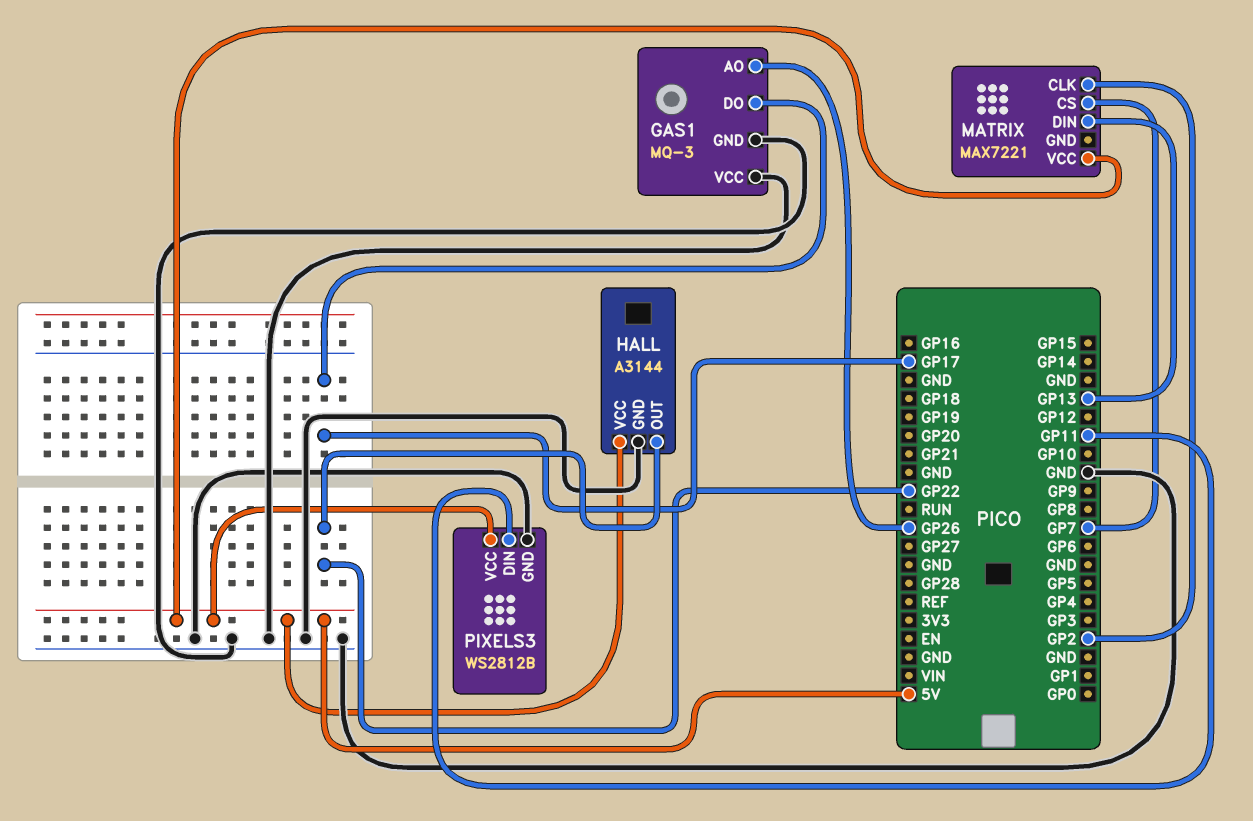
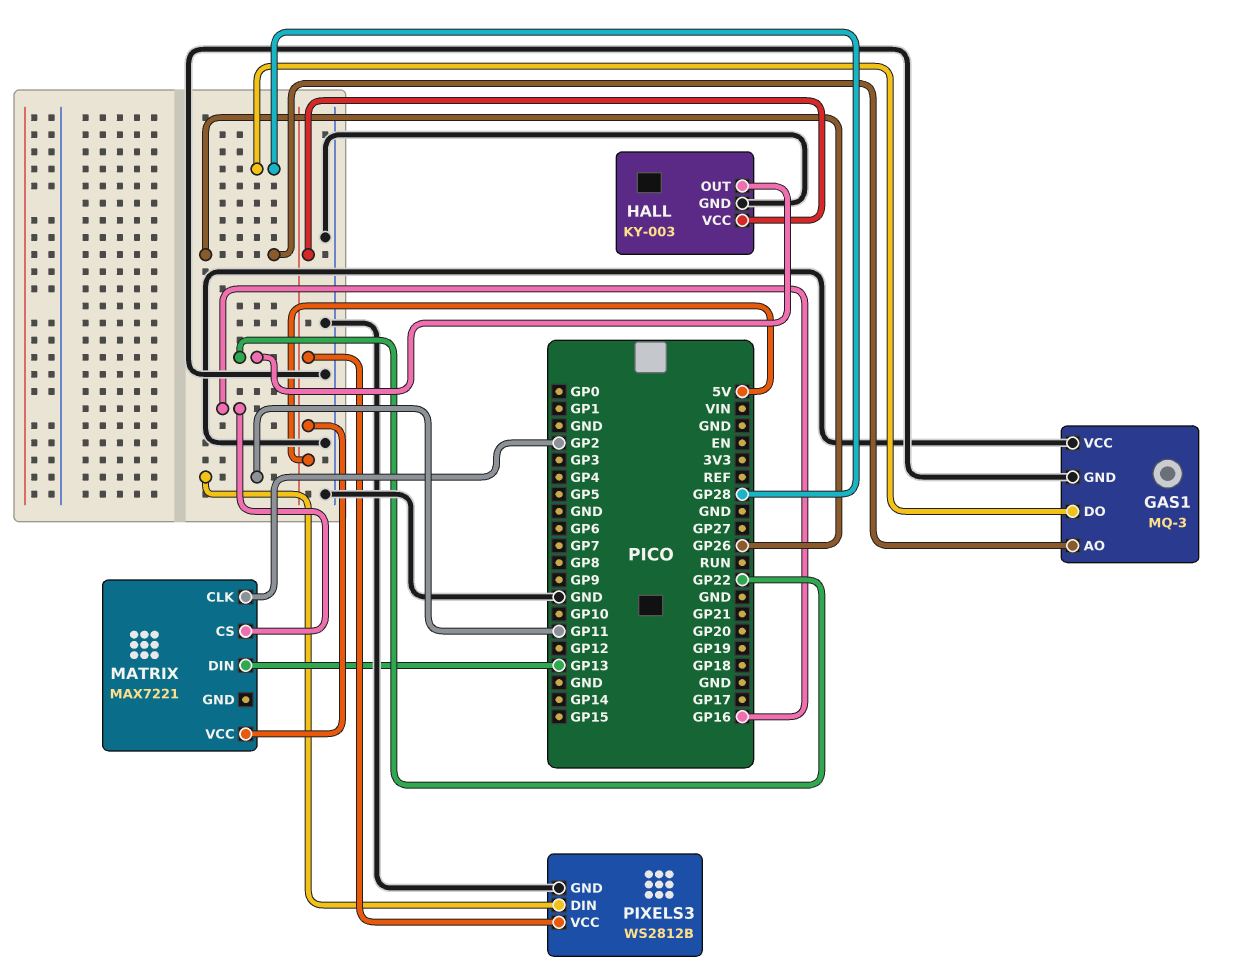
GAS1 pin DO: GP17 -> GP28
HALL: A3144 -> KY-003
MATRIX pin CS: GP7 -> GP16

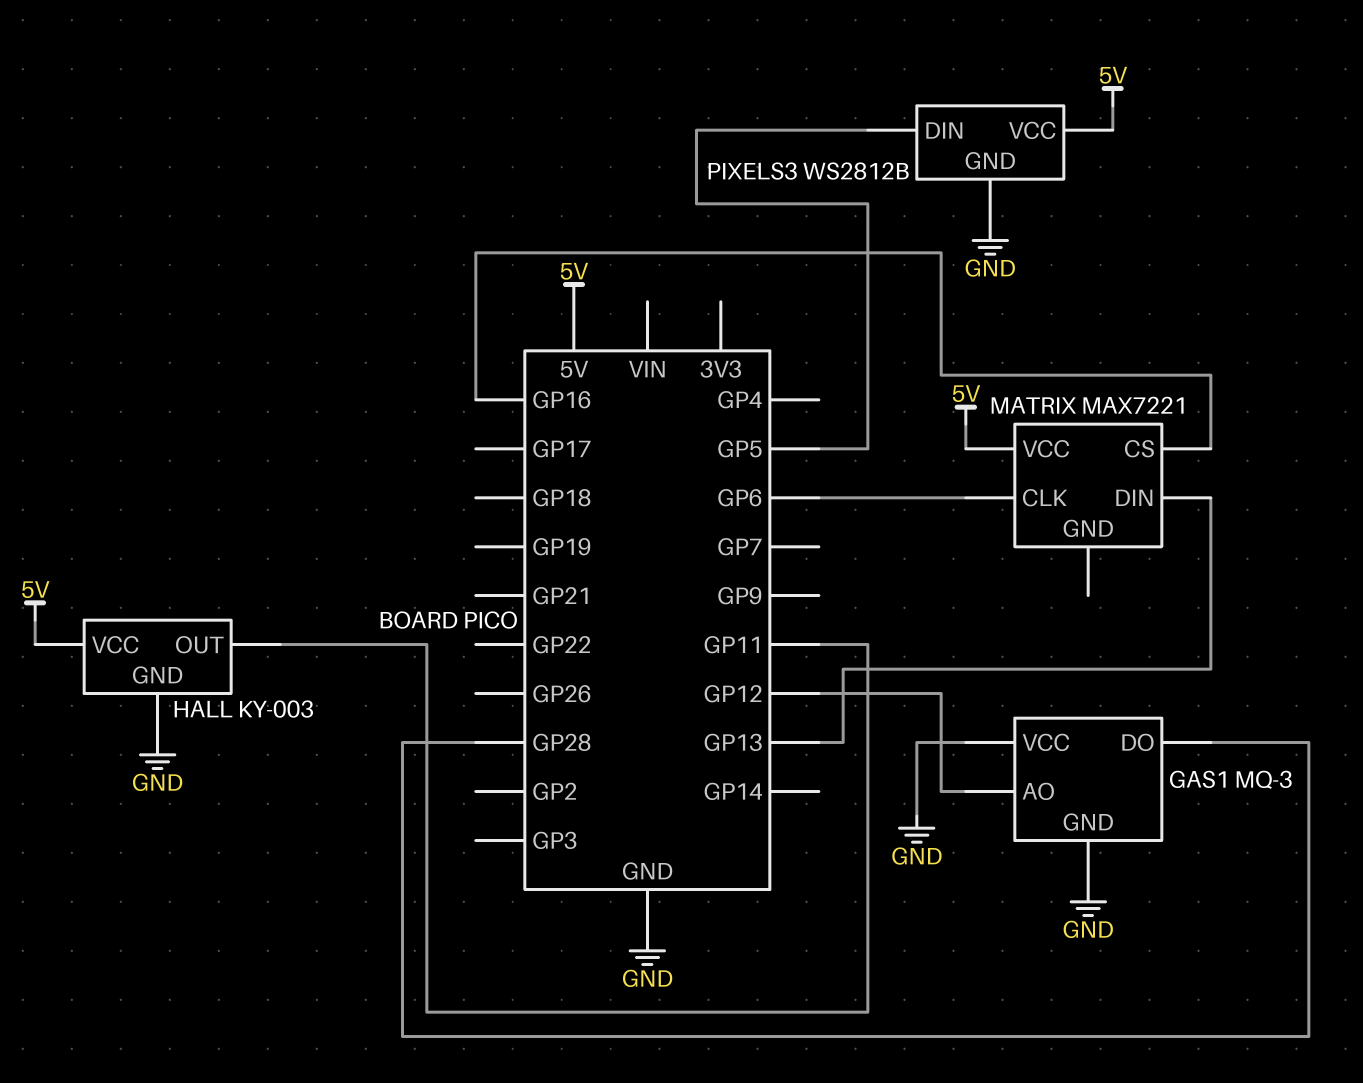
GAS1 pin AO: GP26 -> GP12
HALL pin OUT: GP22 -> GP11
MATRIX pin CLK: GP2 -> GP6
PIXELS3 pin DIN: GP11 -> GP5

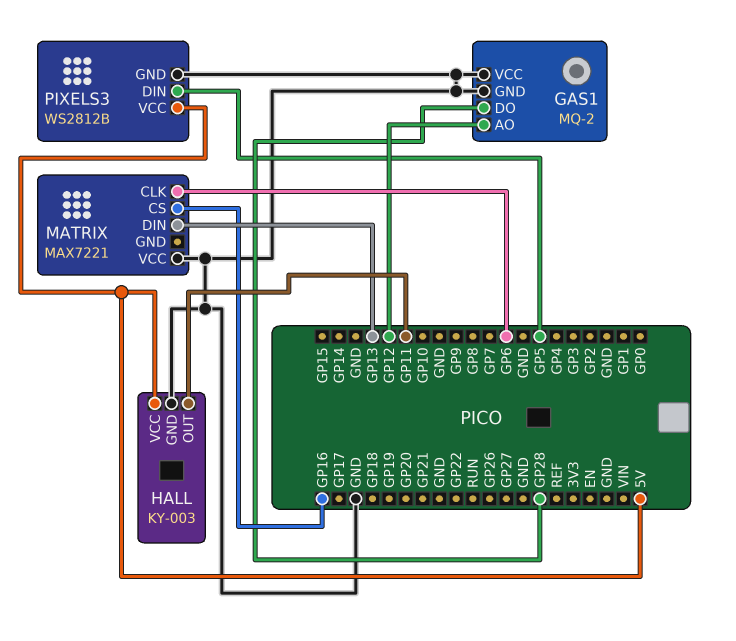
GAS1: MQ-3 -> MQ-2
MATRIX pin VCC: 5V -> GND

